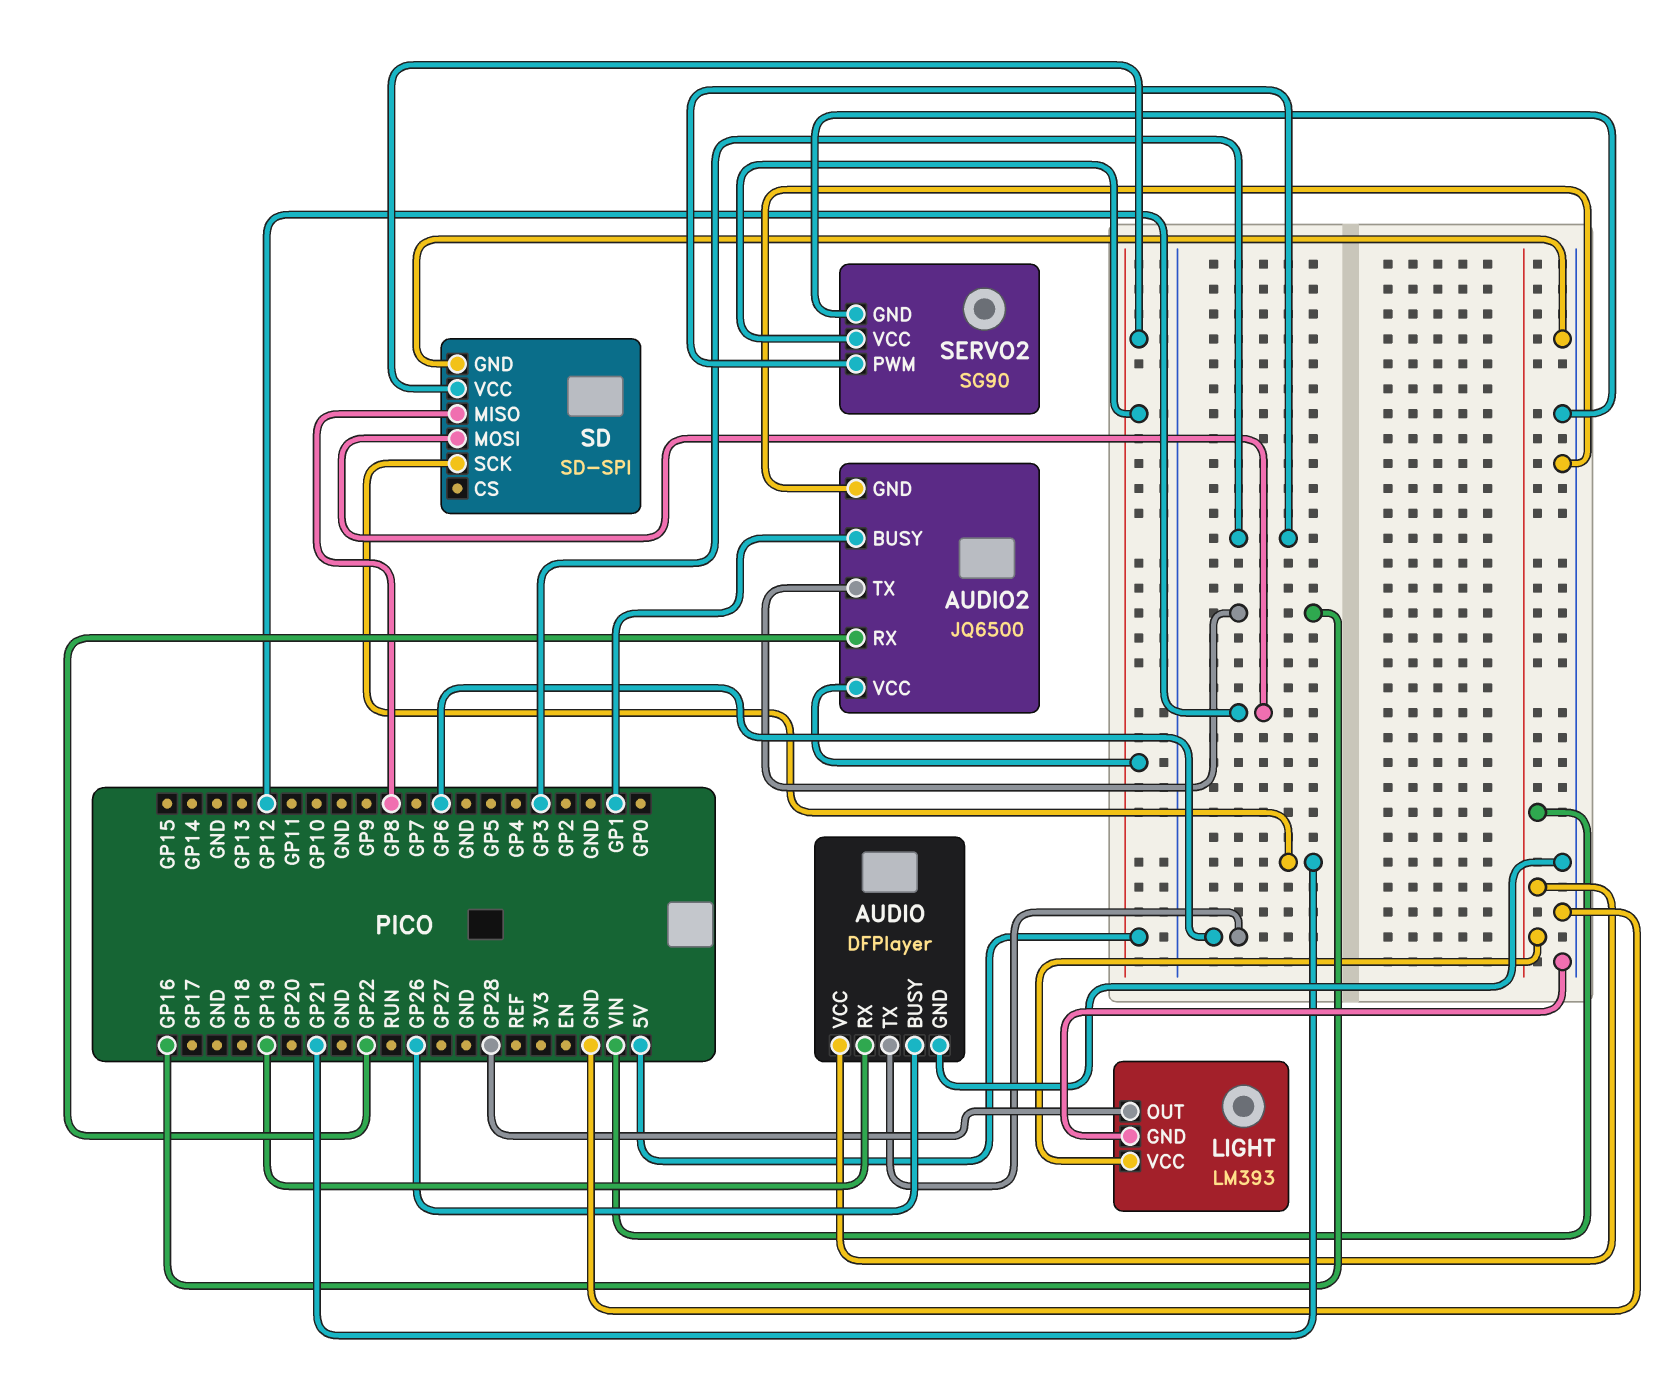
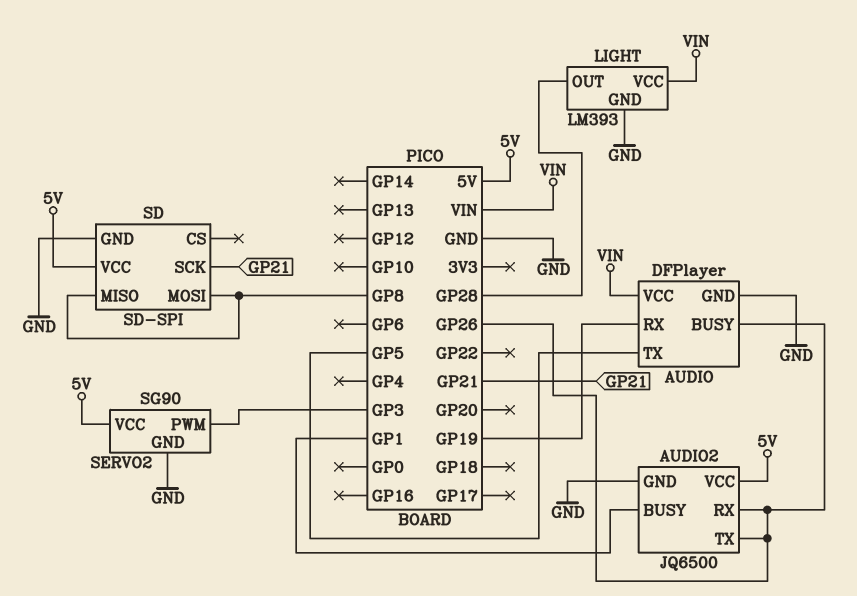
AUDIO pin TX: GP6 -> GP5
AUDIO2 pin RX: GP22 -> GP26
AUDIO2 pin TX: GP16 -> GP26
SD pin MOSI: GP12 -> GP8

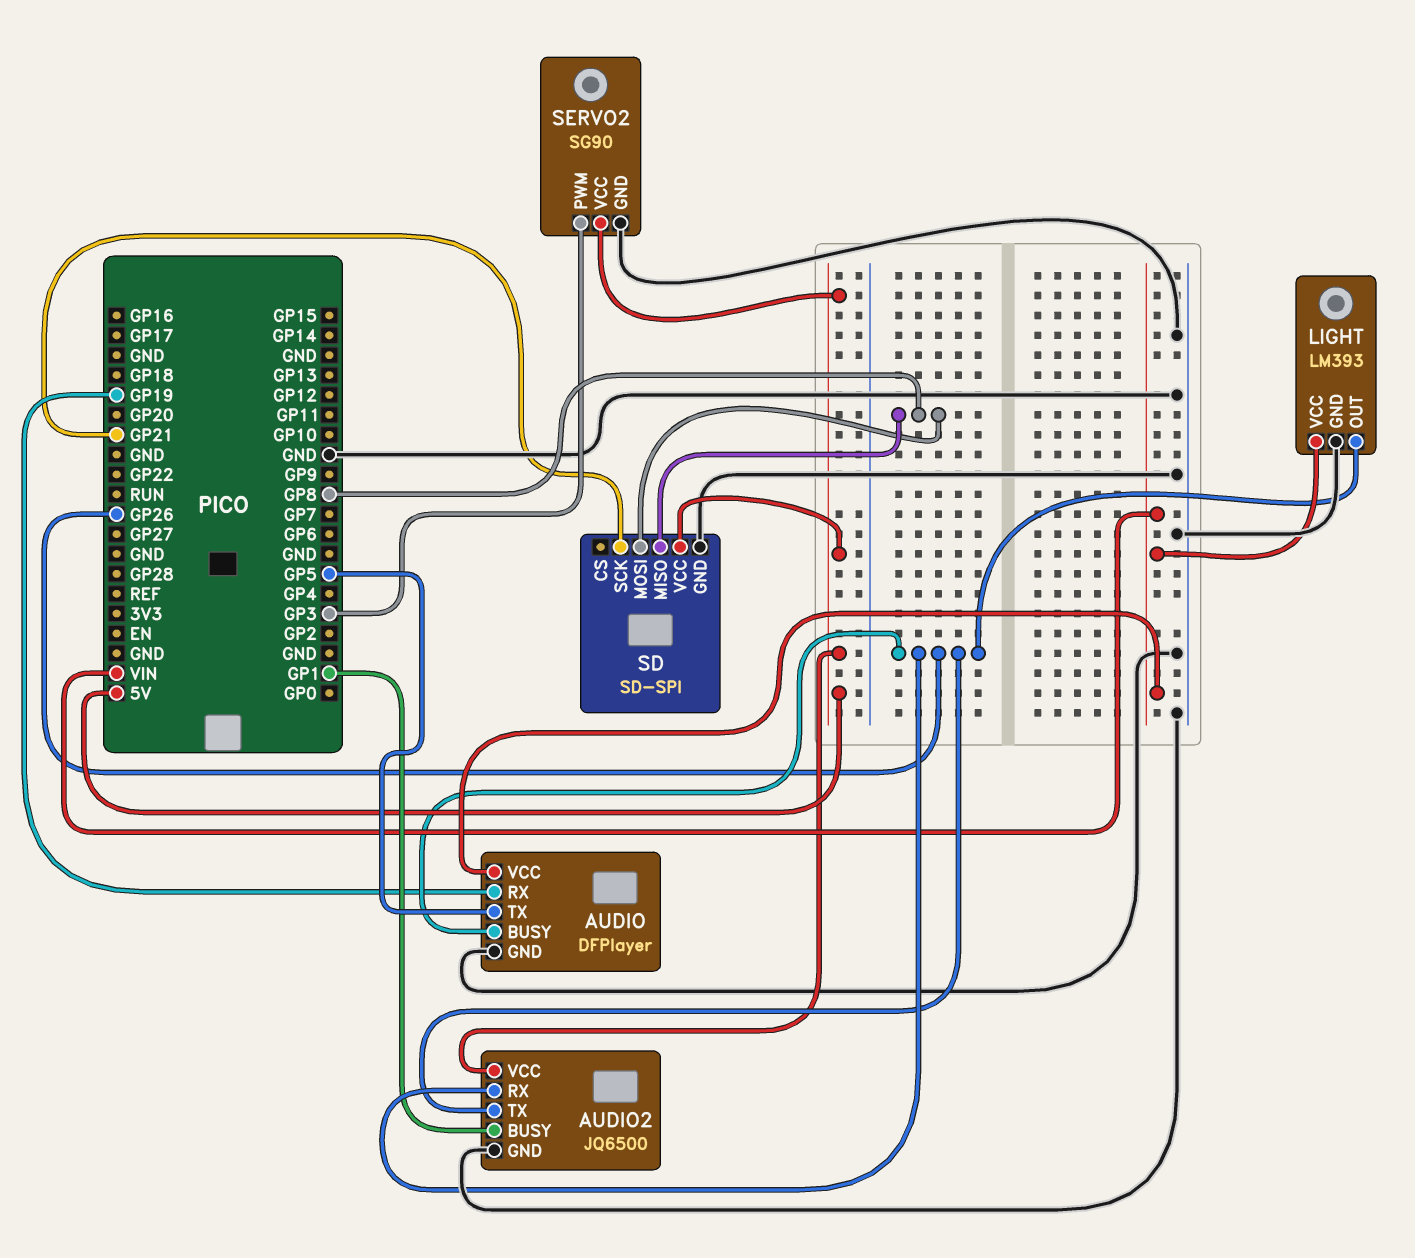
LIGHT pin OUT: GP28 -> GP26

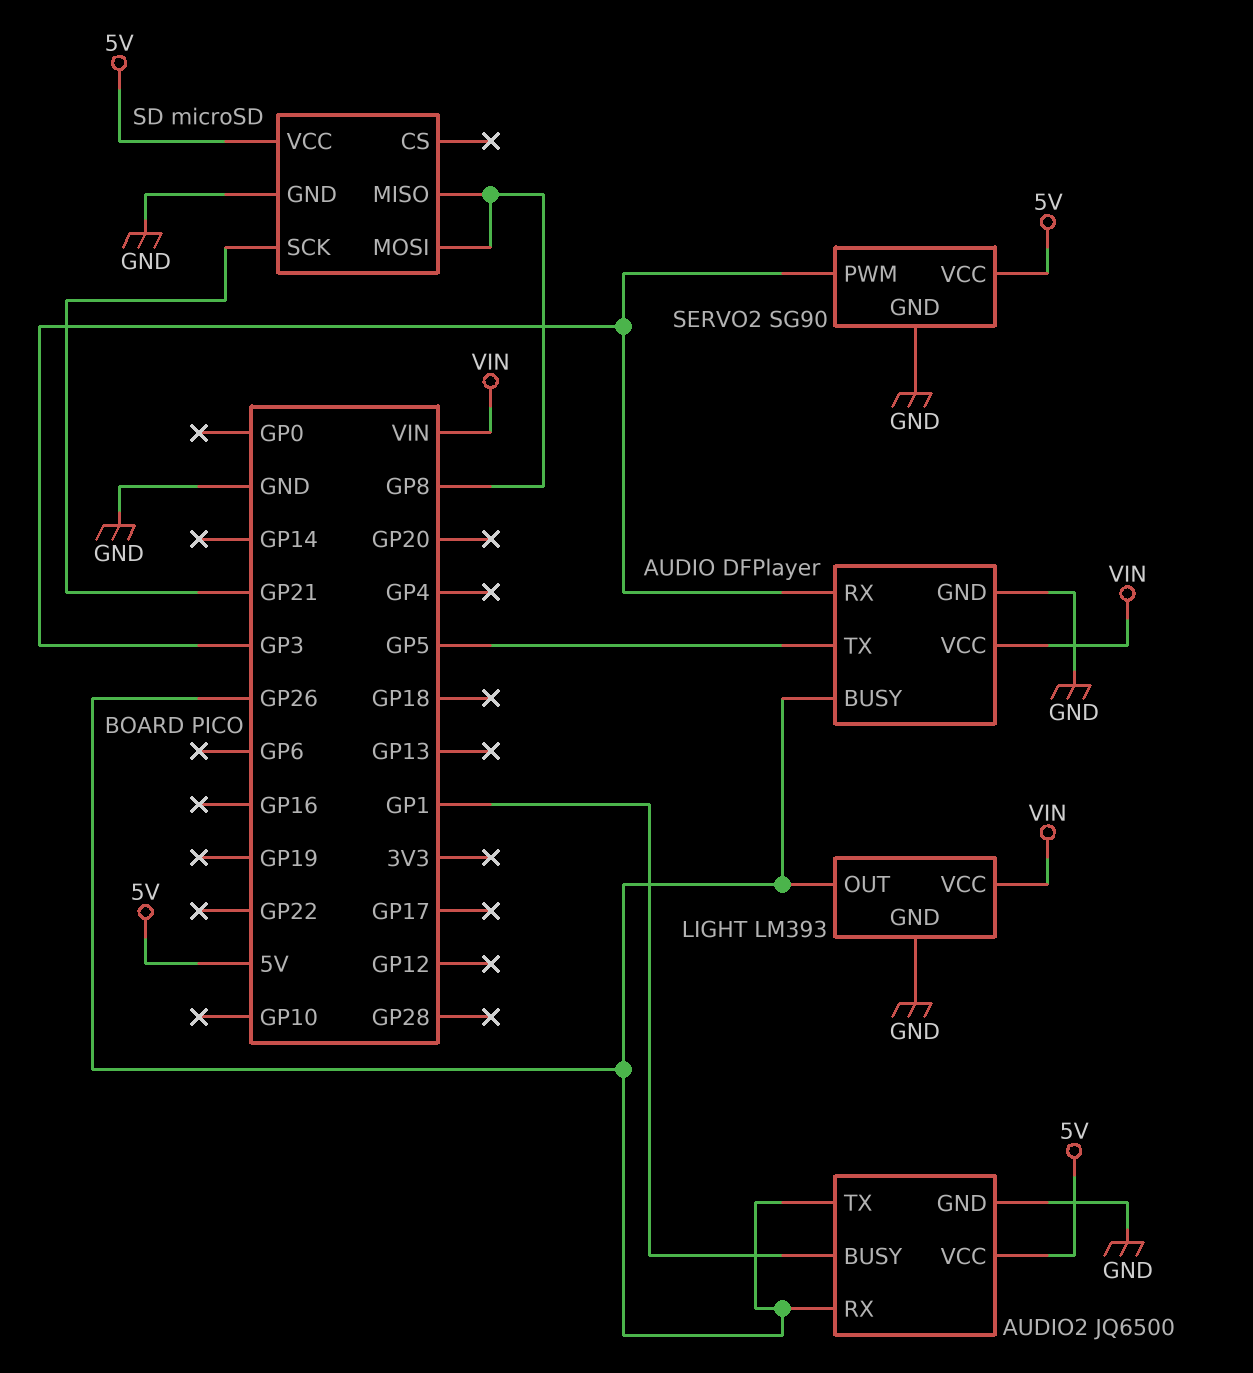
AUDIO pin RX: GP19 -> GP3
SD: SD-SPI -> microSD

